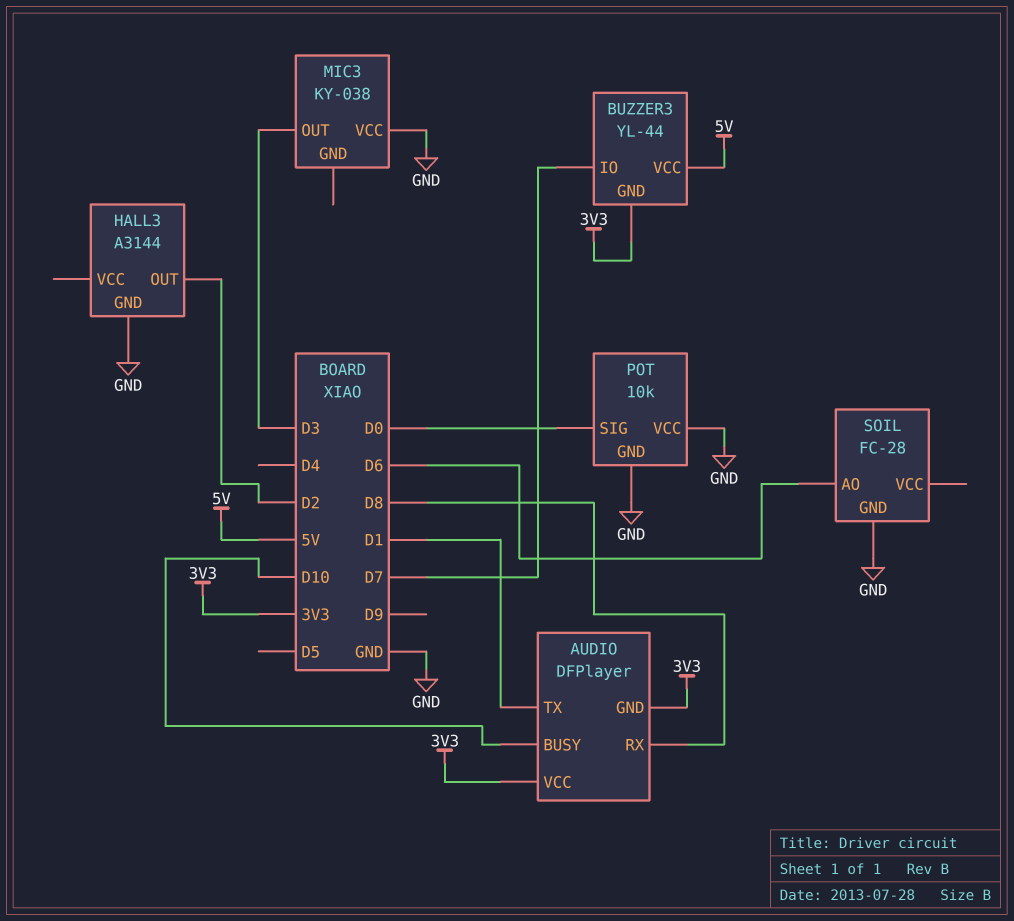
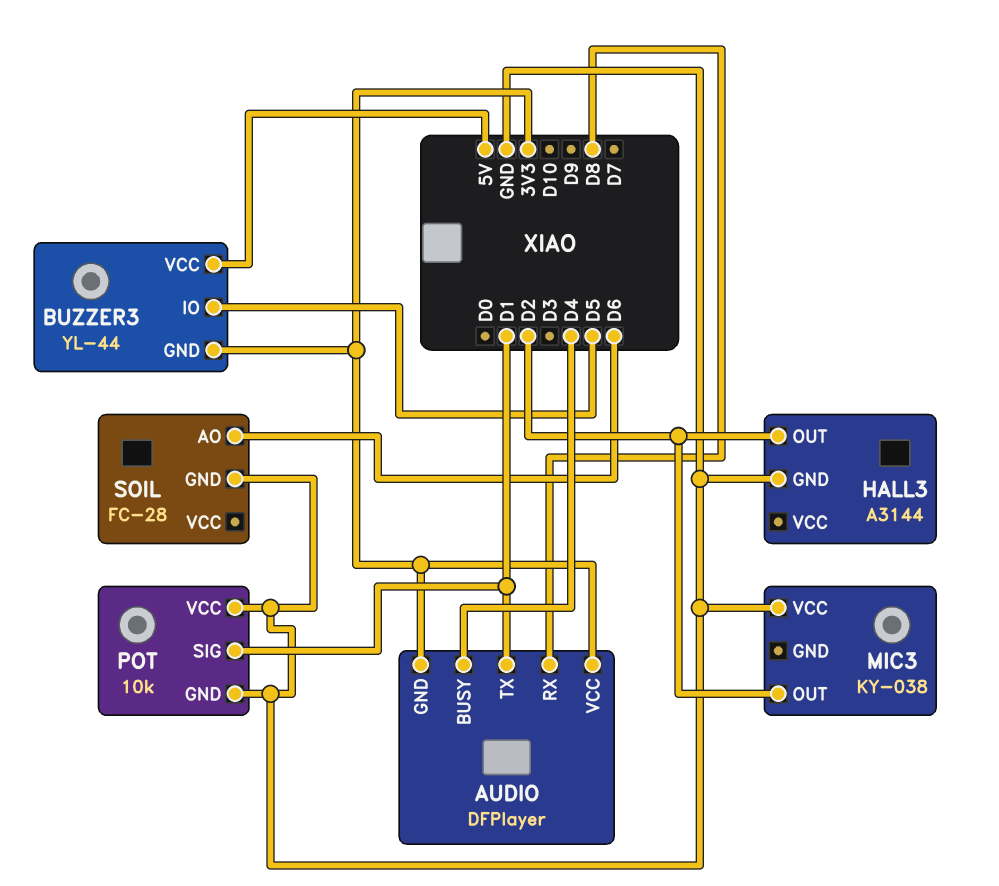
AUDIO pin BUSY: D10 -> D4
BUZZER3 pin IO: D7 -> D5
MIC3 pin OUT: D3 -> D2
POT pin SIG: D0 -> D1

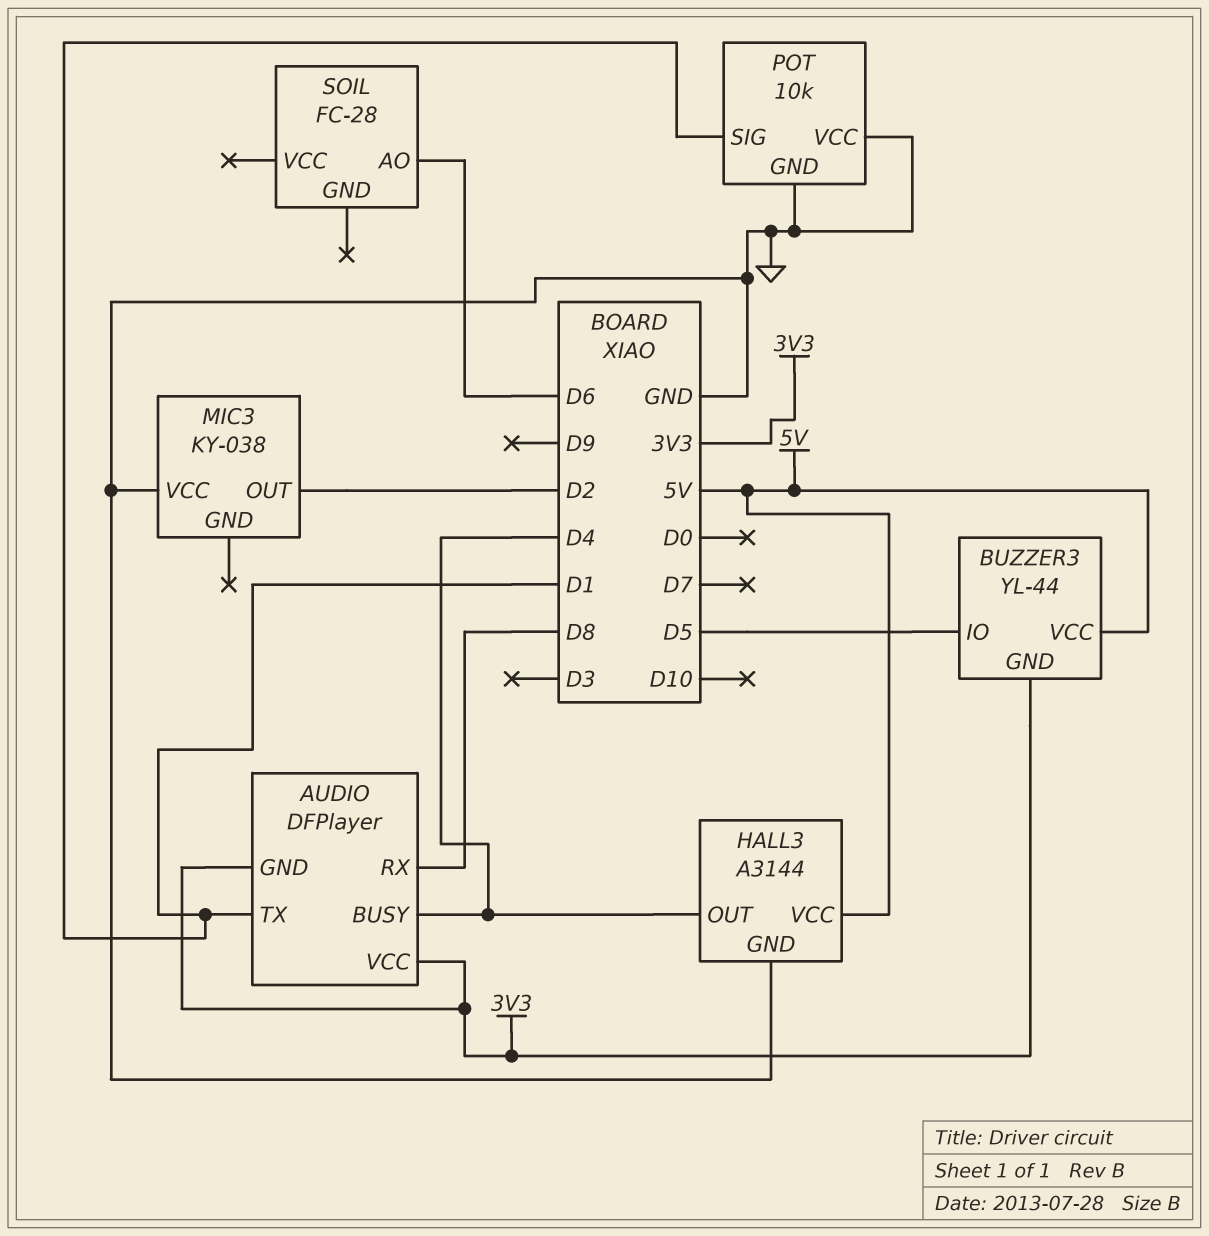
HALL3 pin OUT: D2 -> D4
HALL3 pin VCC: none -> 5V
SOIL pin GND: GND -> none

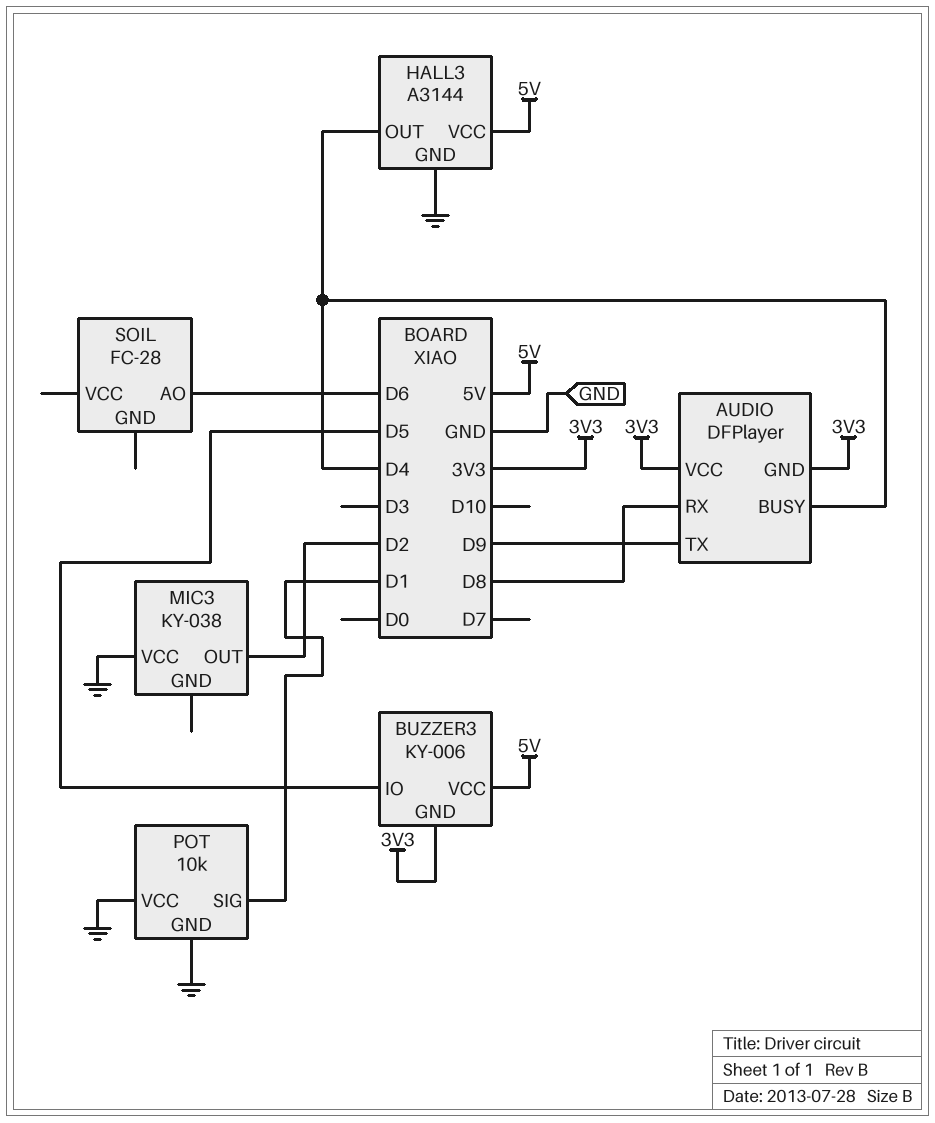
AUDIO pin TX: D1 -> D9
BUZZER3: YL-44 -> KY-006

